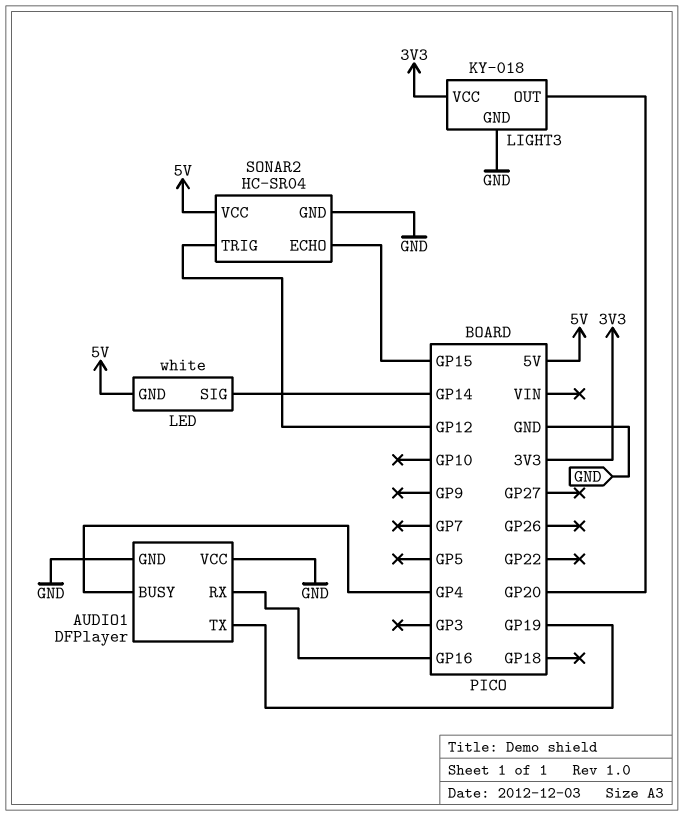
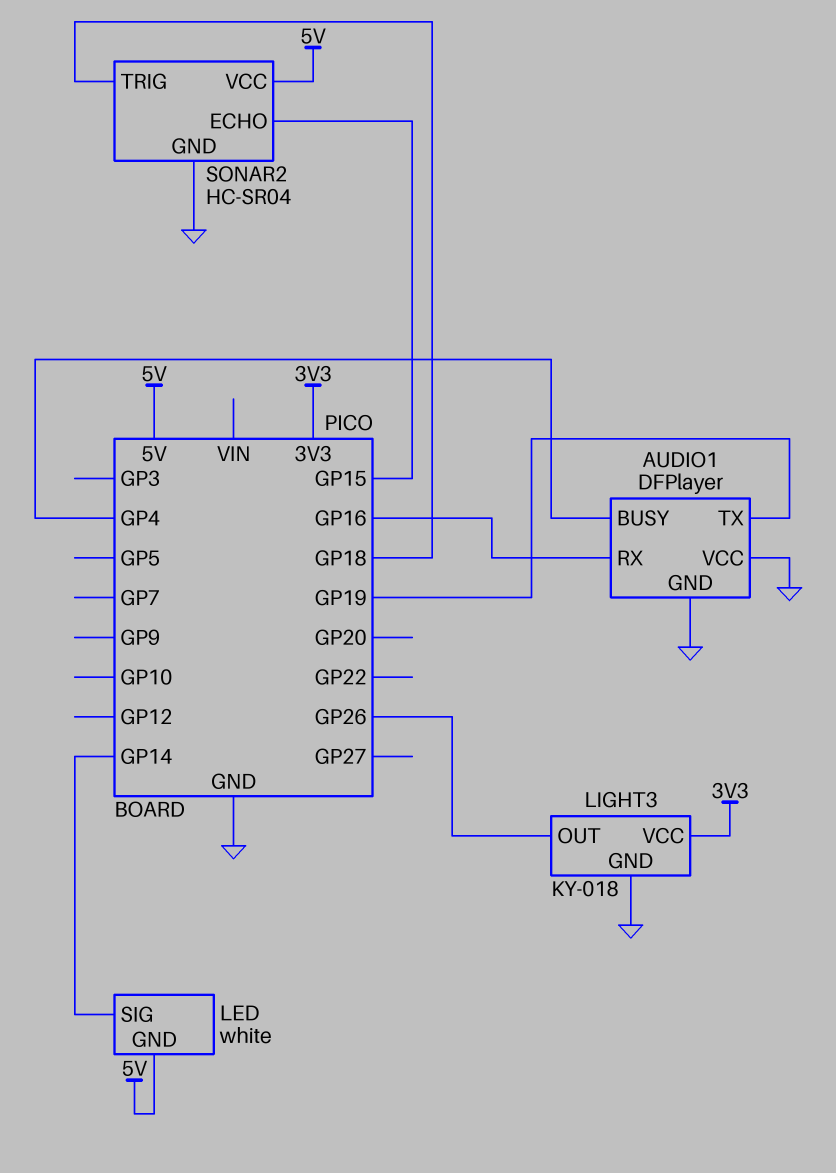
LIGHT3 pin OUT: GP20 -> GP26
SONAR2 pin TRIG: GP12 -> GP18

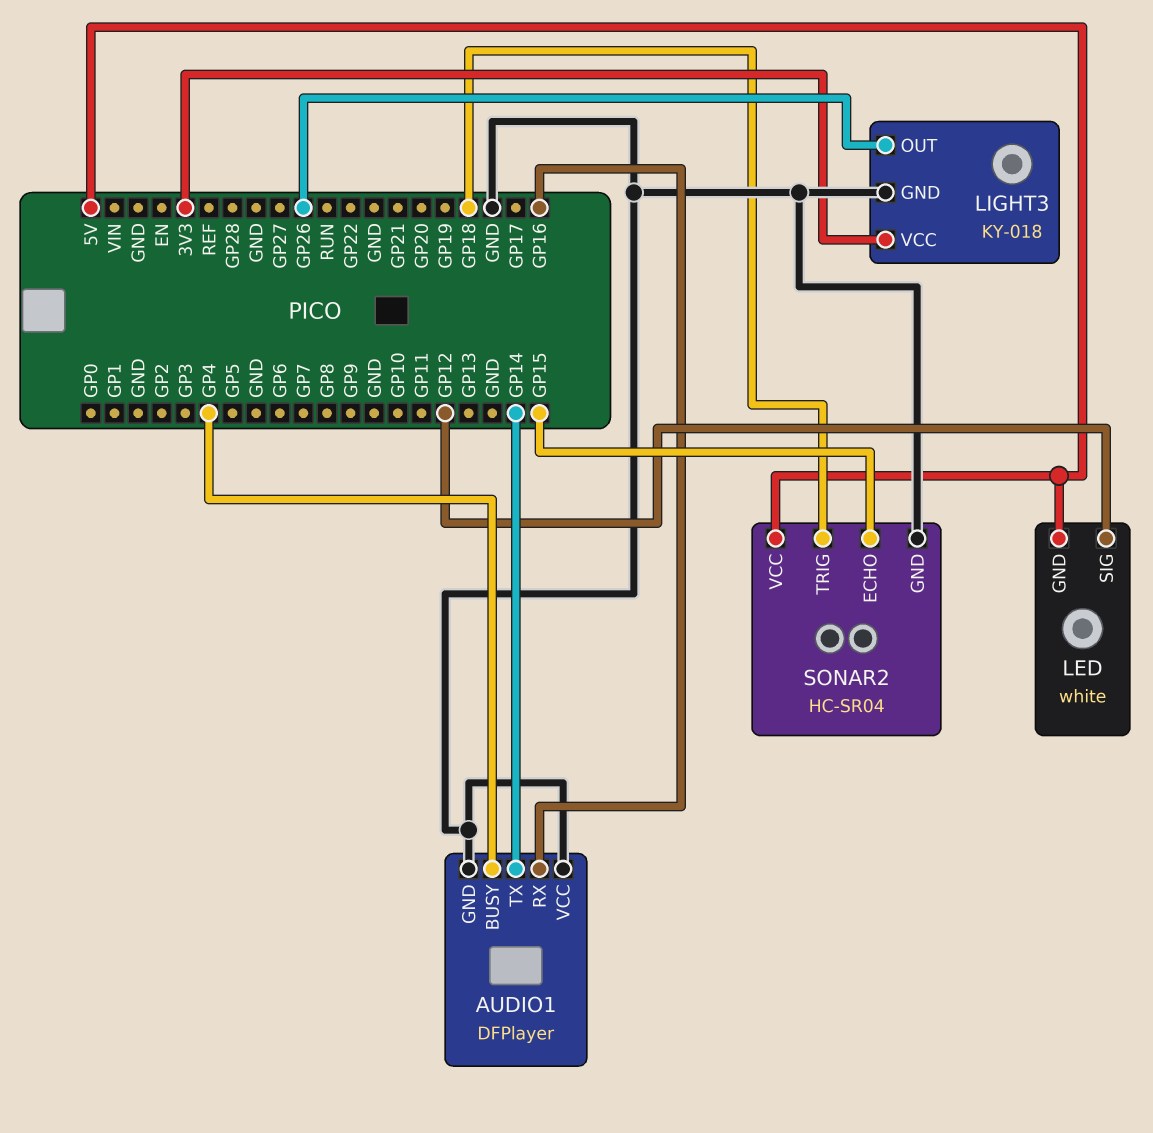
AUDIO1 pin TX: GP19 -> GP14
LED pin SIG: GP14 -> GP12

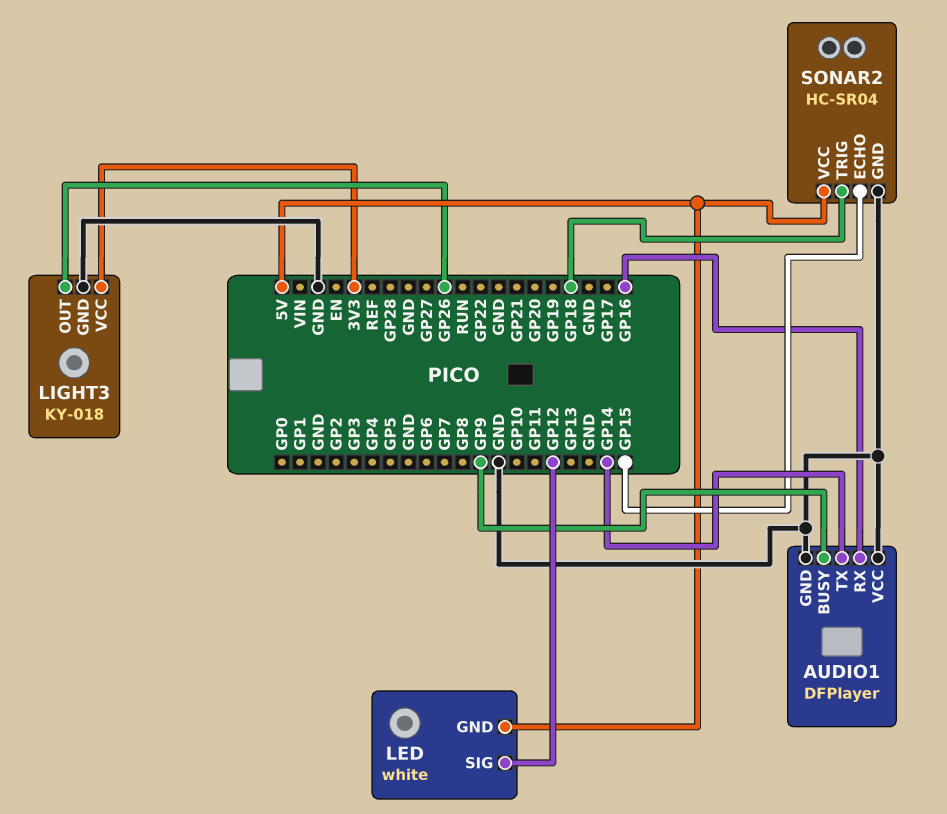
AUDIO1 pin BUSY: GP4 -> GP9

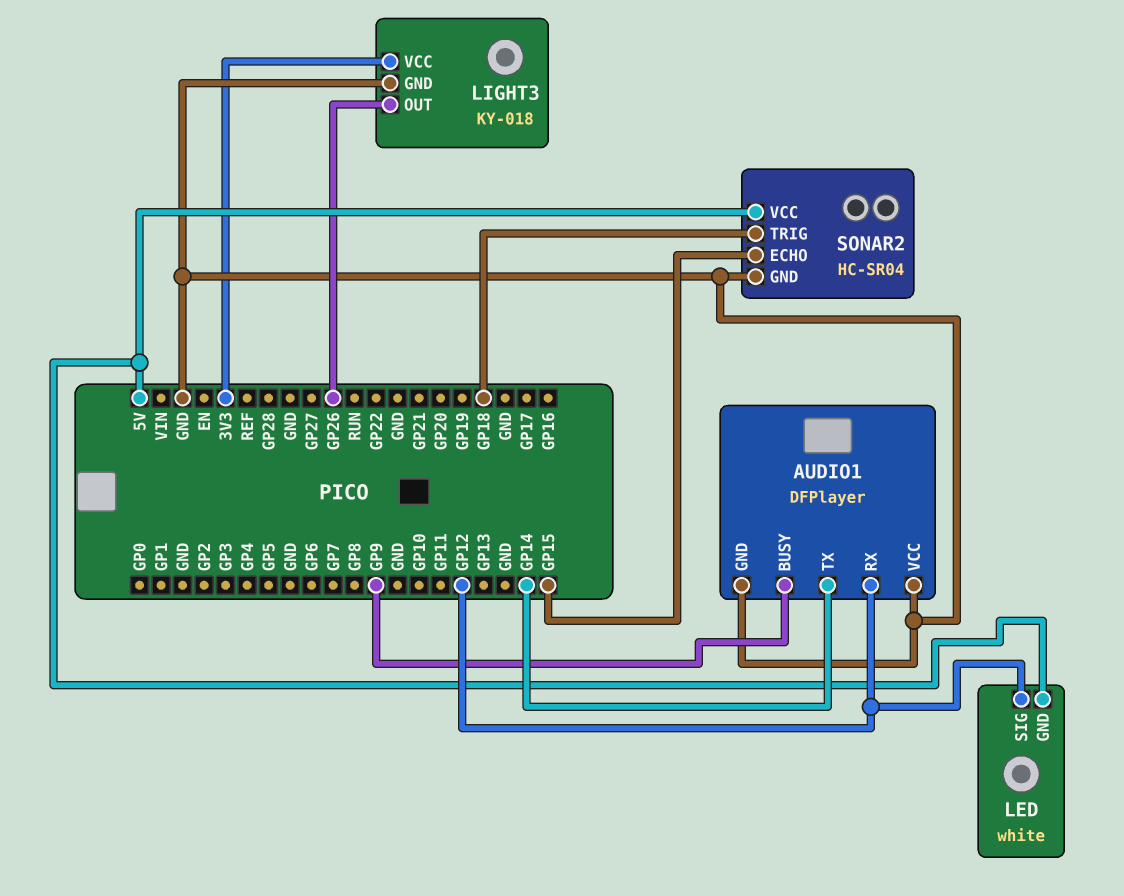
AUDIO1 pin RX: GP16 -> GP12

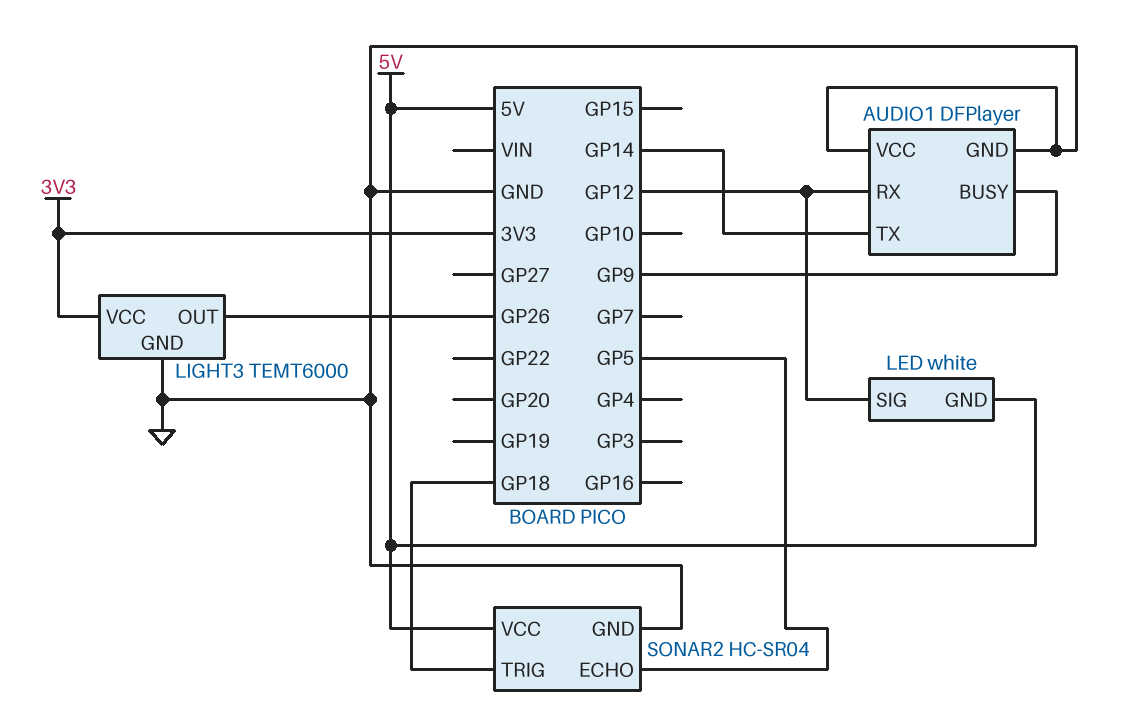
LIGHT3: KY-018 -> TEMT6000
SONAR2 pin ECHO: GP15 -> GP5

